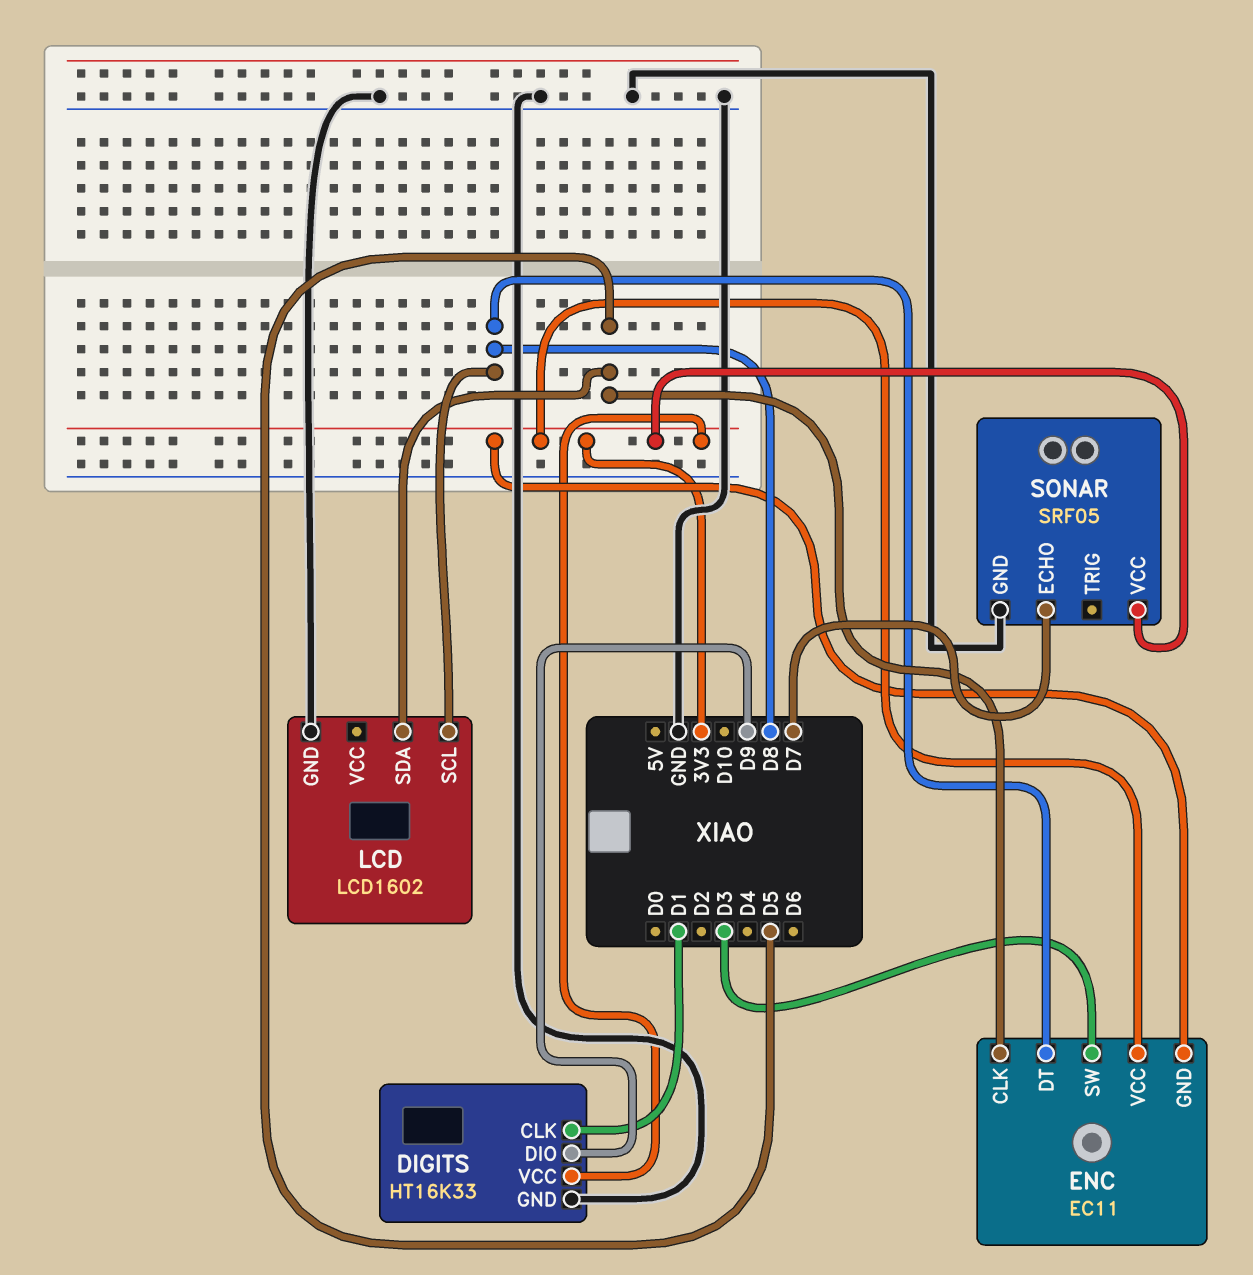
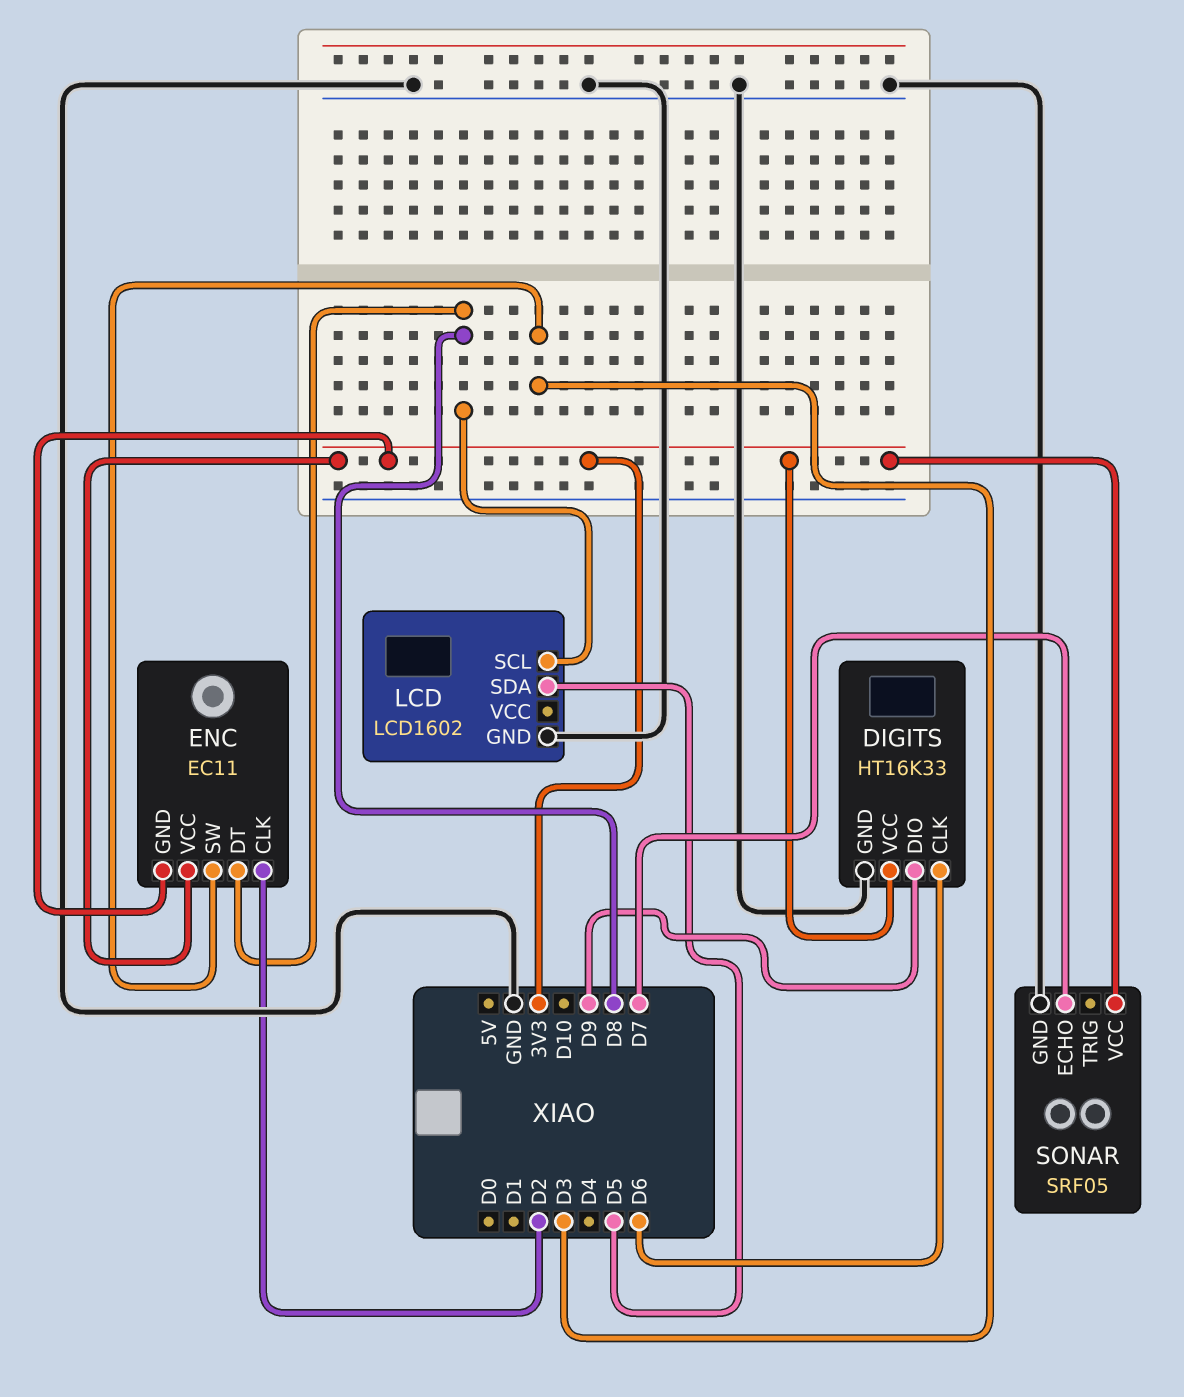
DIGITS pin CLK: D1 -> D6
ENC pin CLK: D5 -> D2

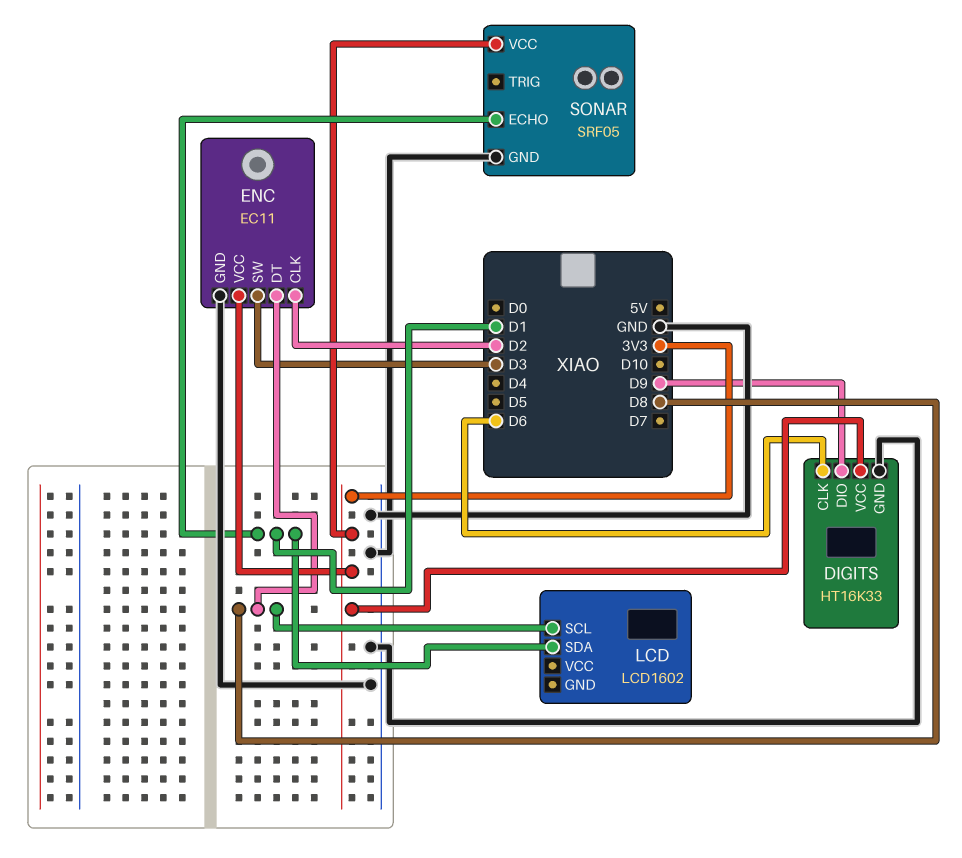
ENC pin GND: 3V3 -> GND
LCD pin GND: GND -> none
LCD pin SDA: D5 -> D1
SONAR pin ECHO: D7 -> D1

